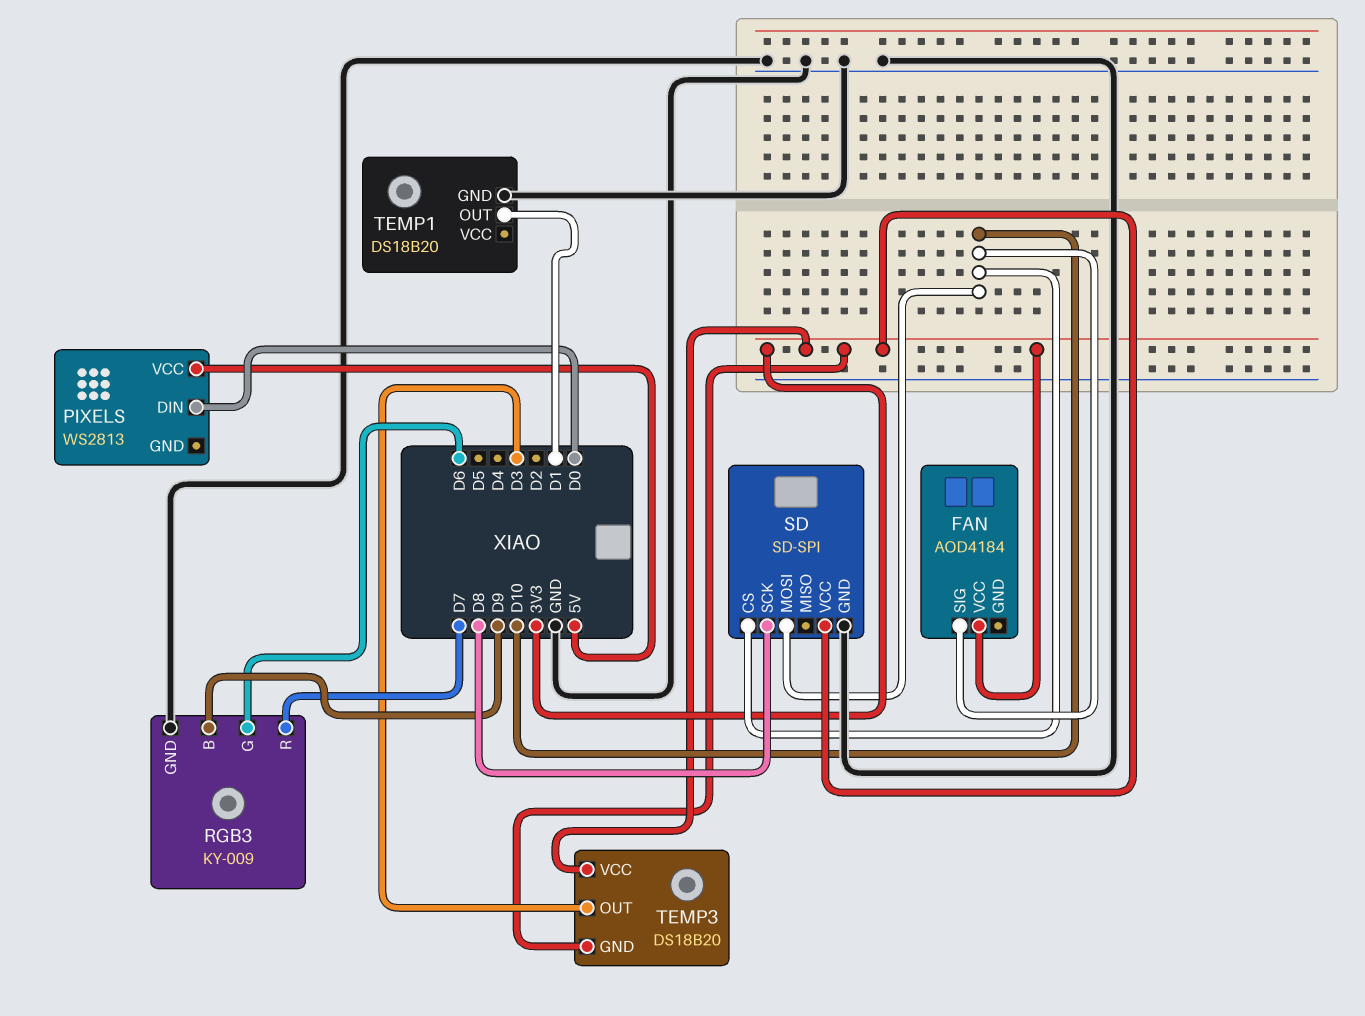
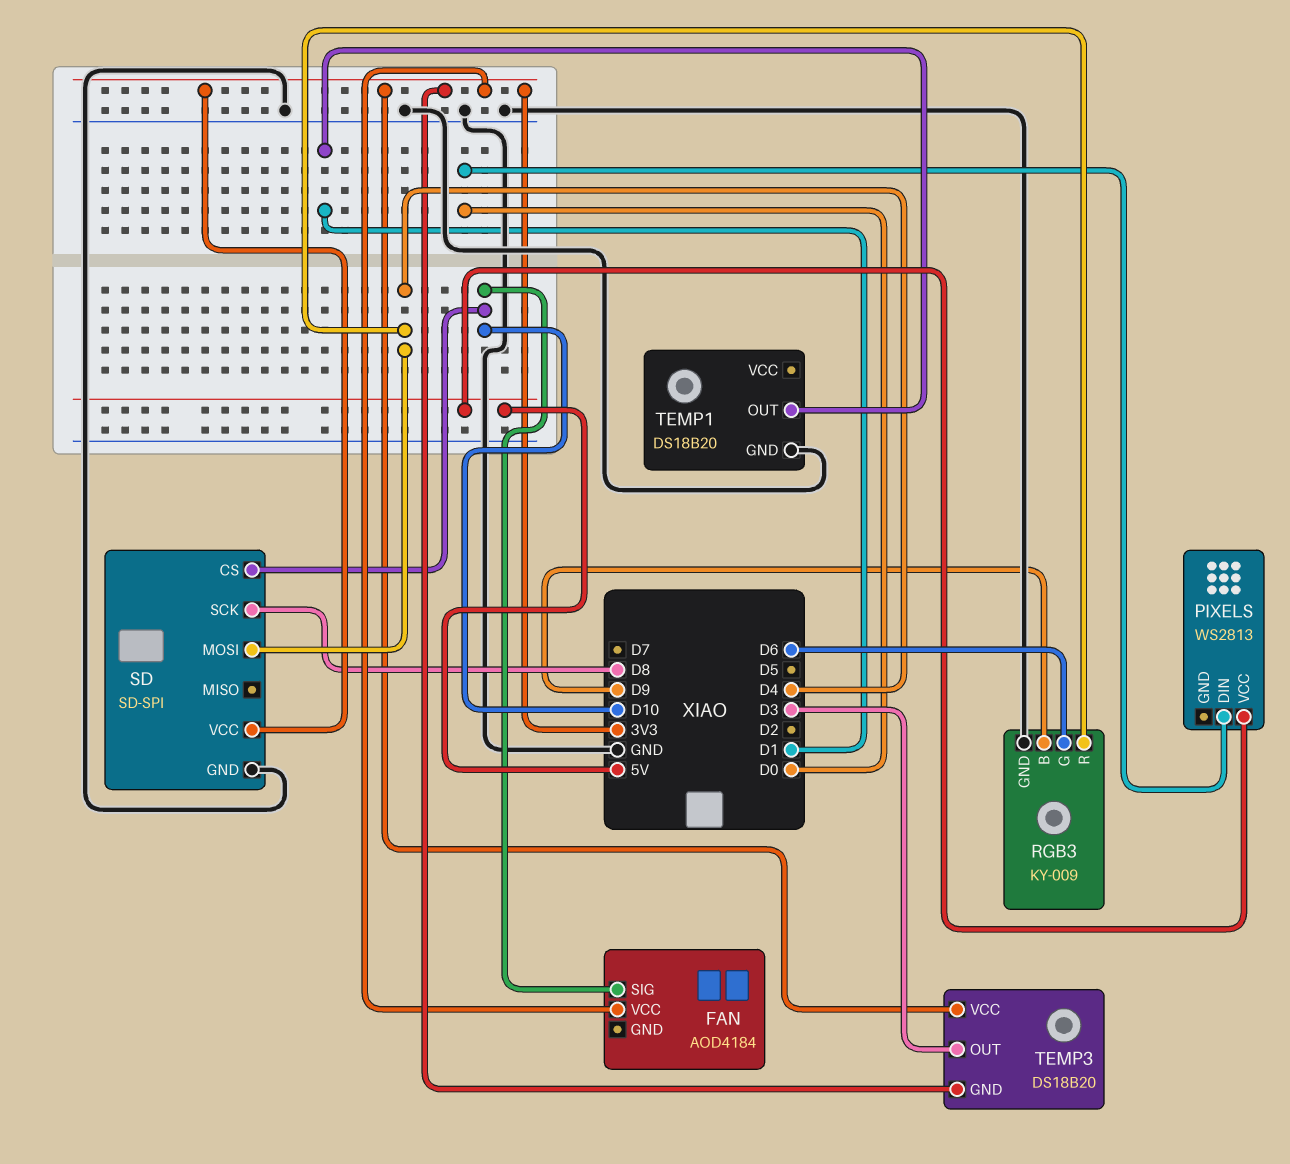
RGB3 pin R: D7 -> D4
SD pin MOSI: D10 -> D4

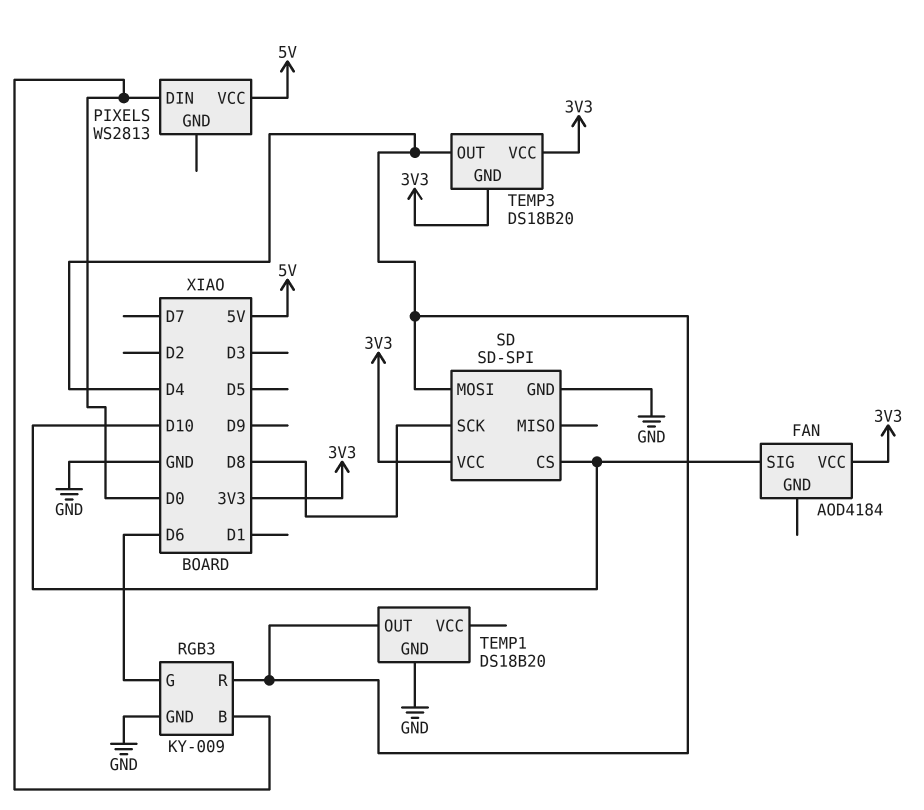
RGB3 pin B: D9 -> D0
TEMP1 pin OUT: D1 -> D4
TEMP3 pin OUT: D3 -> D4

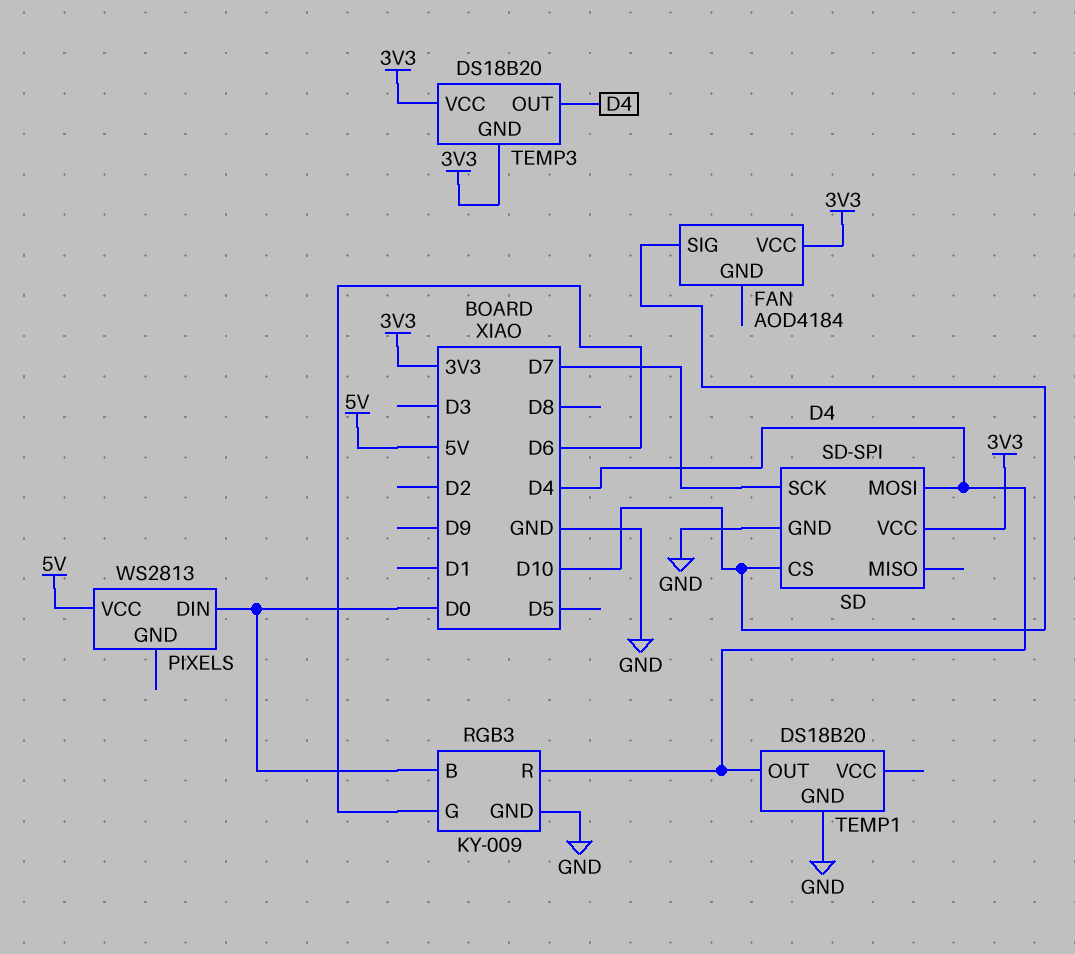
SD pin SCK: D8 -> D7

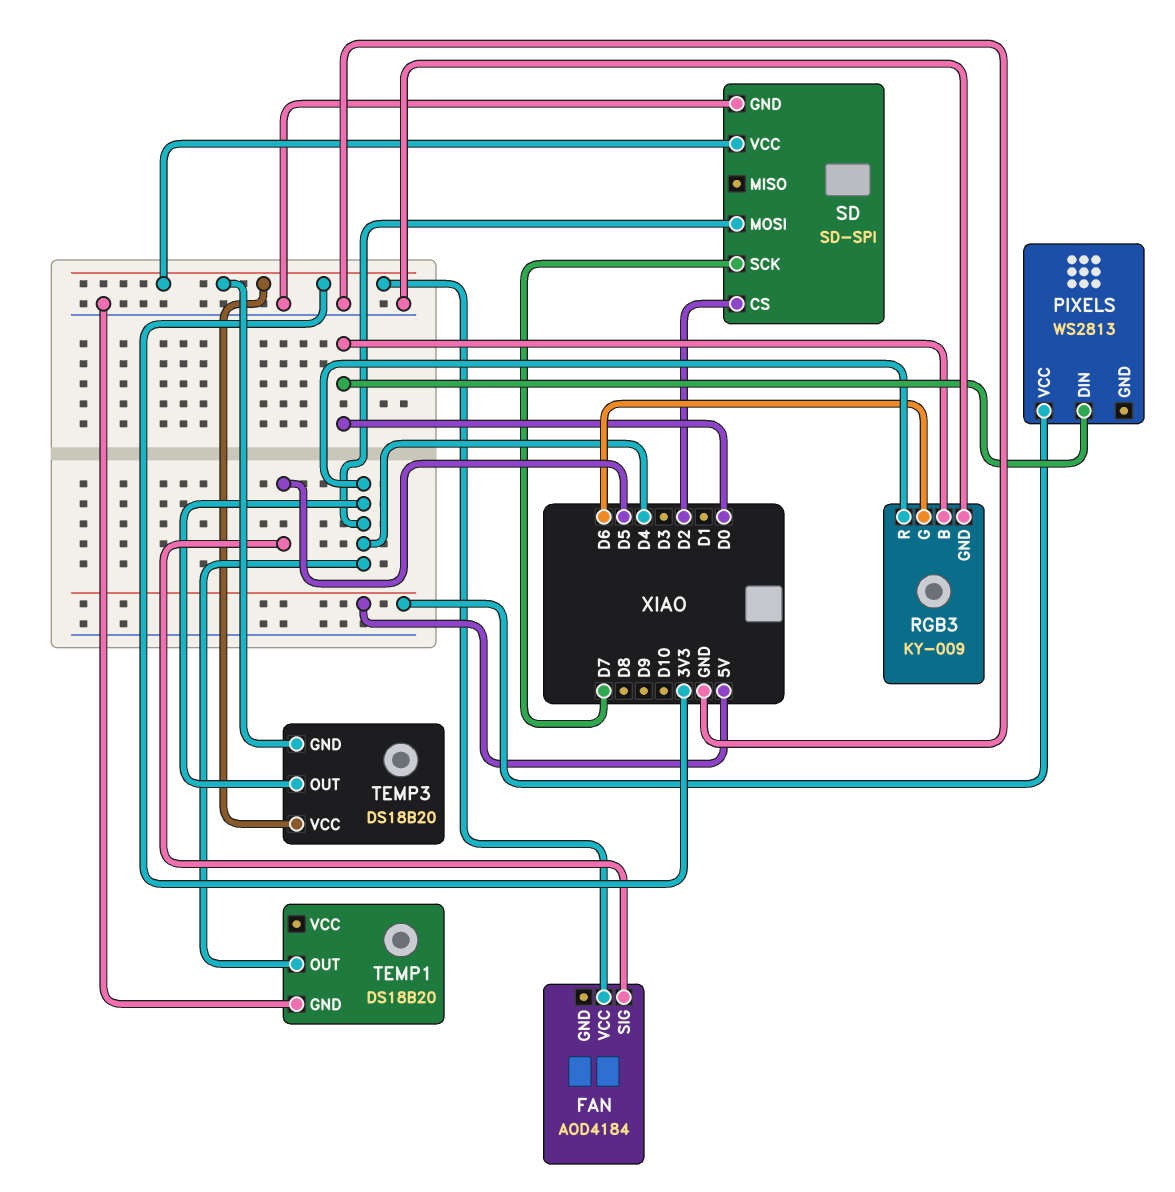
FAN pin SIG: D10 -> D5
SD pin CS: D10 -> D2

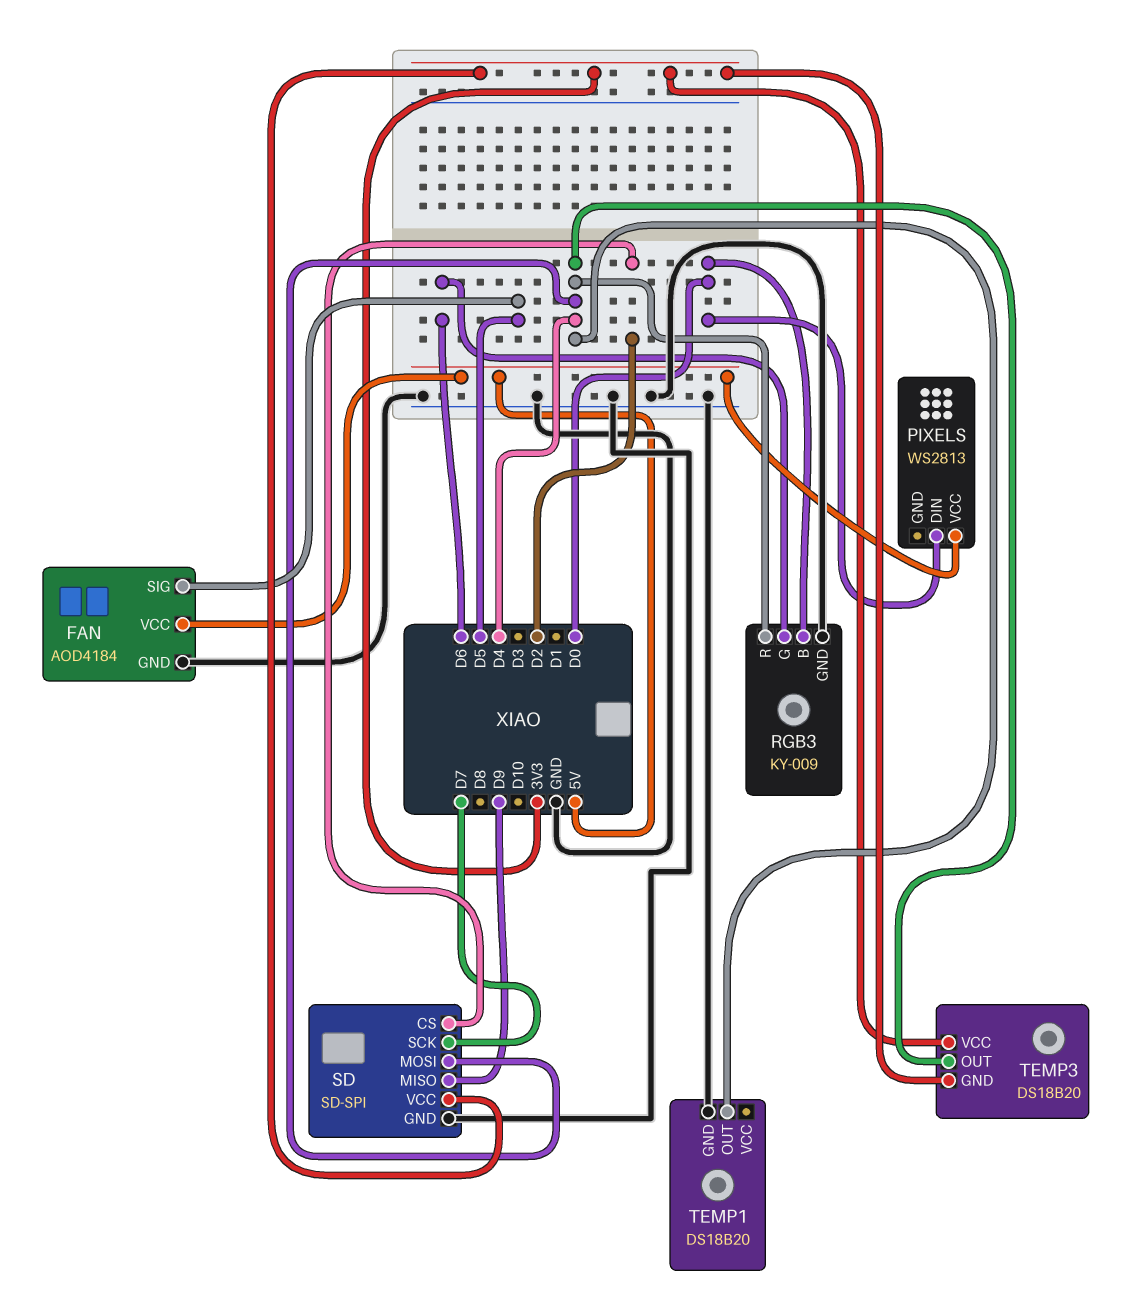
FAN pin GND: none -> GND
FAN pin VCC: 3V3 -> 5V
SD pin MISO: none -> D9

